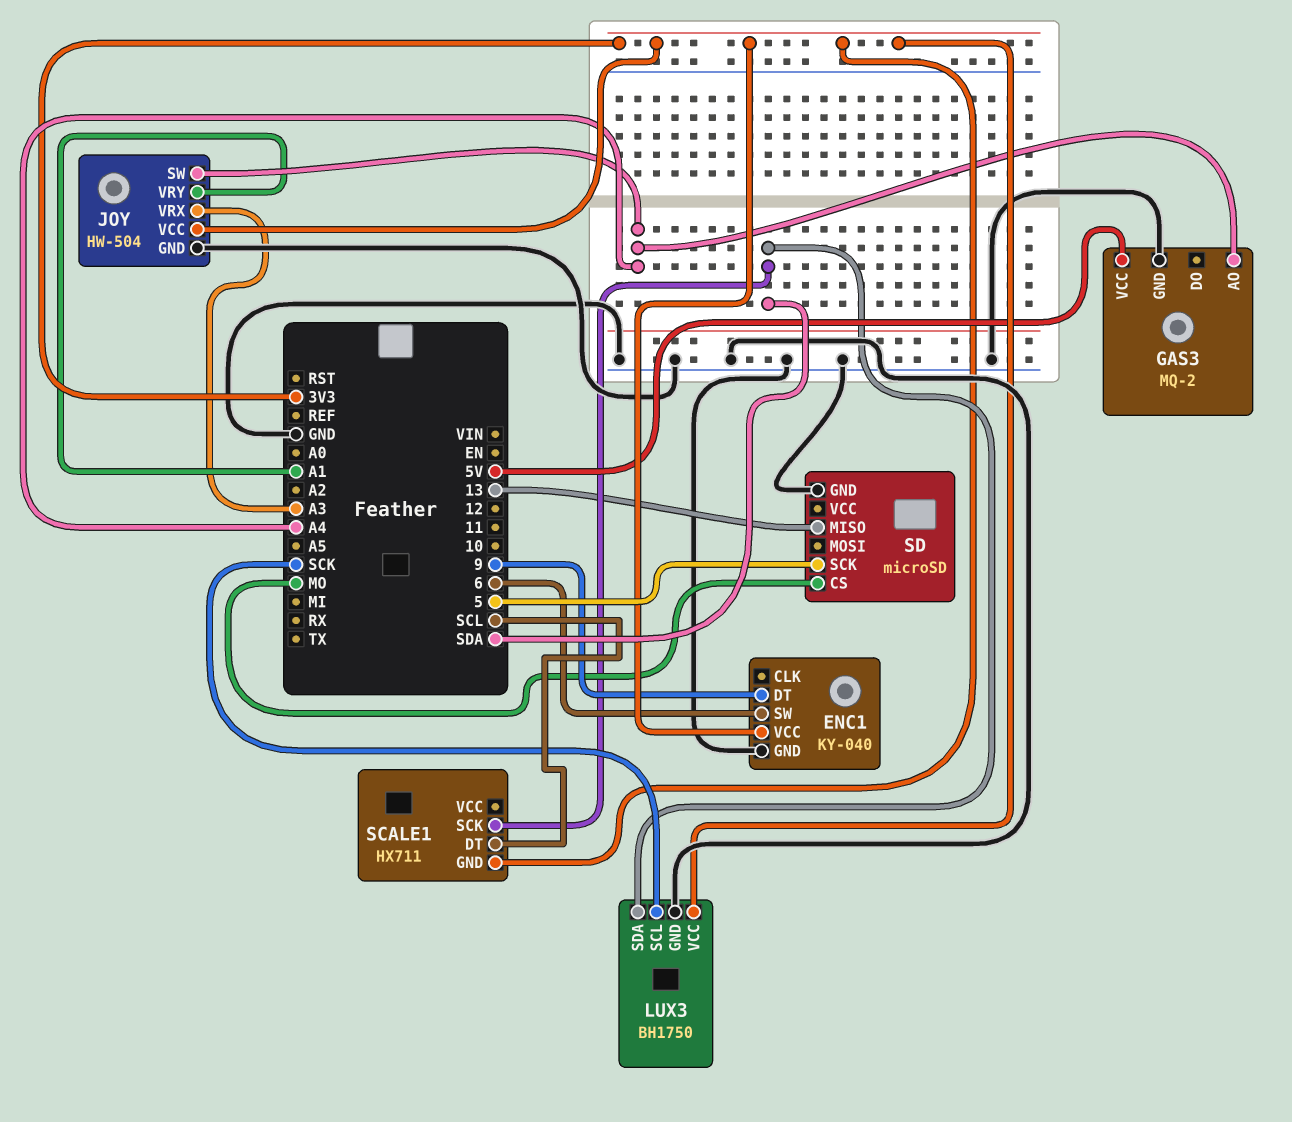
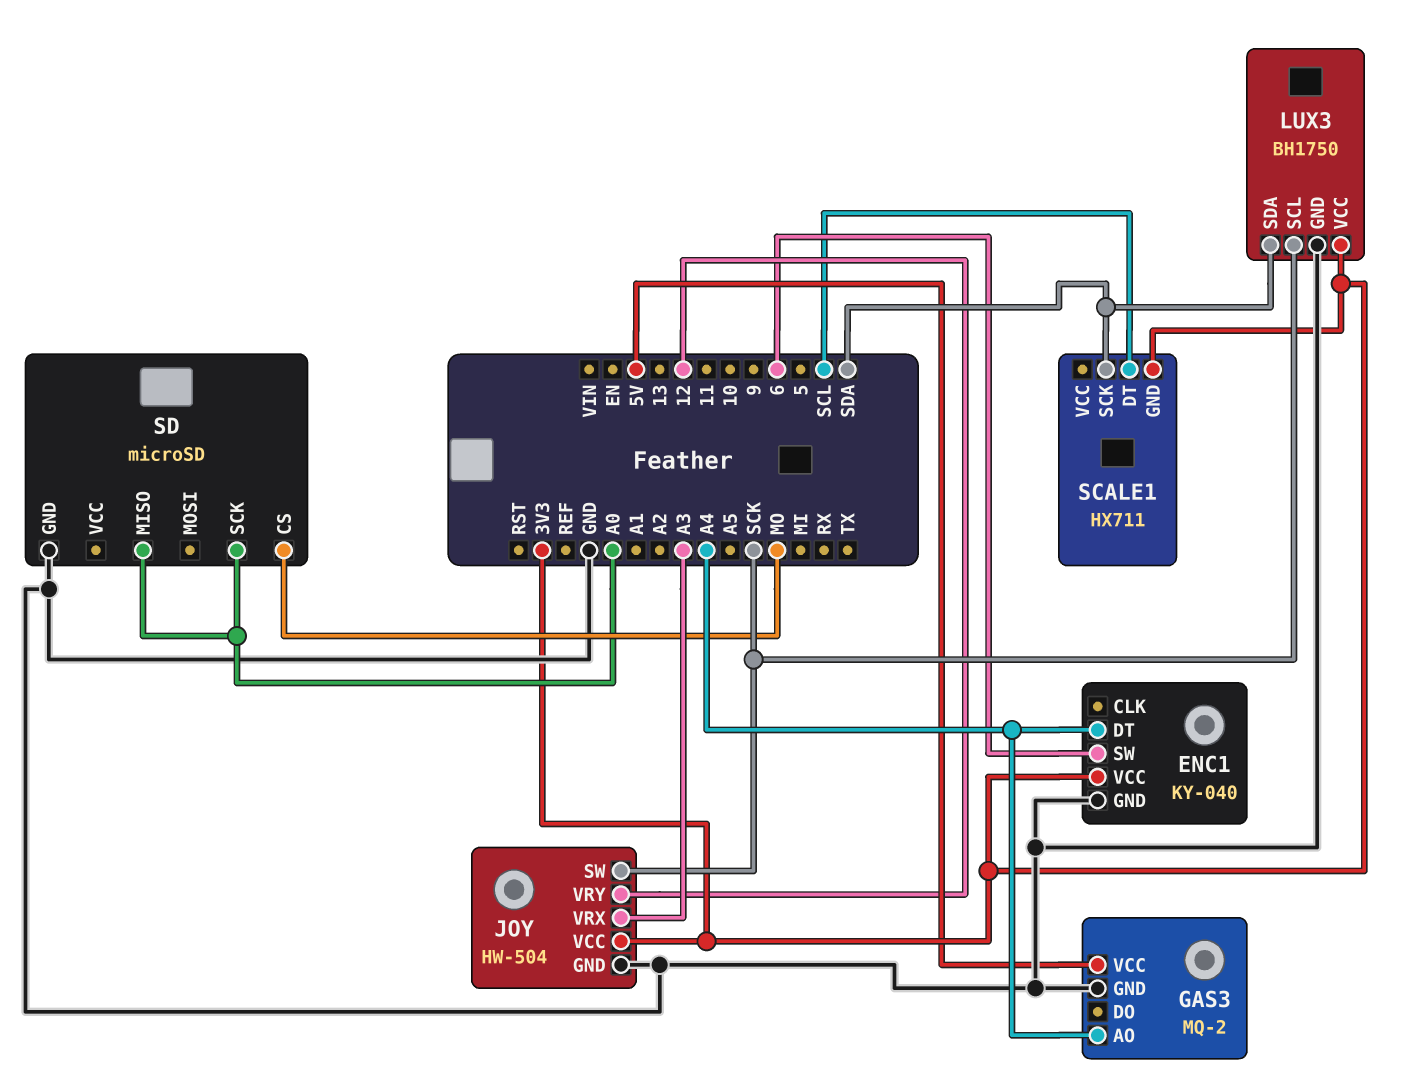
ENC1 pin DT: 9 -> A4
JOY pin SW: A4 -> SCK
JOY pin VRY: A1 -> 12
SD pin MISO: 13 -> A0
SD pin SCK: 5 -> A0

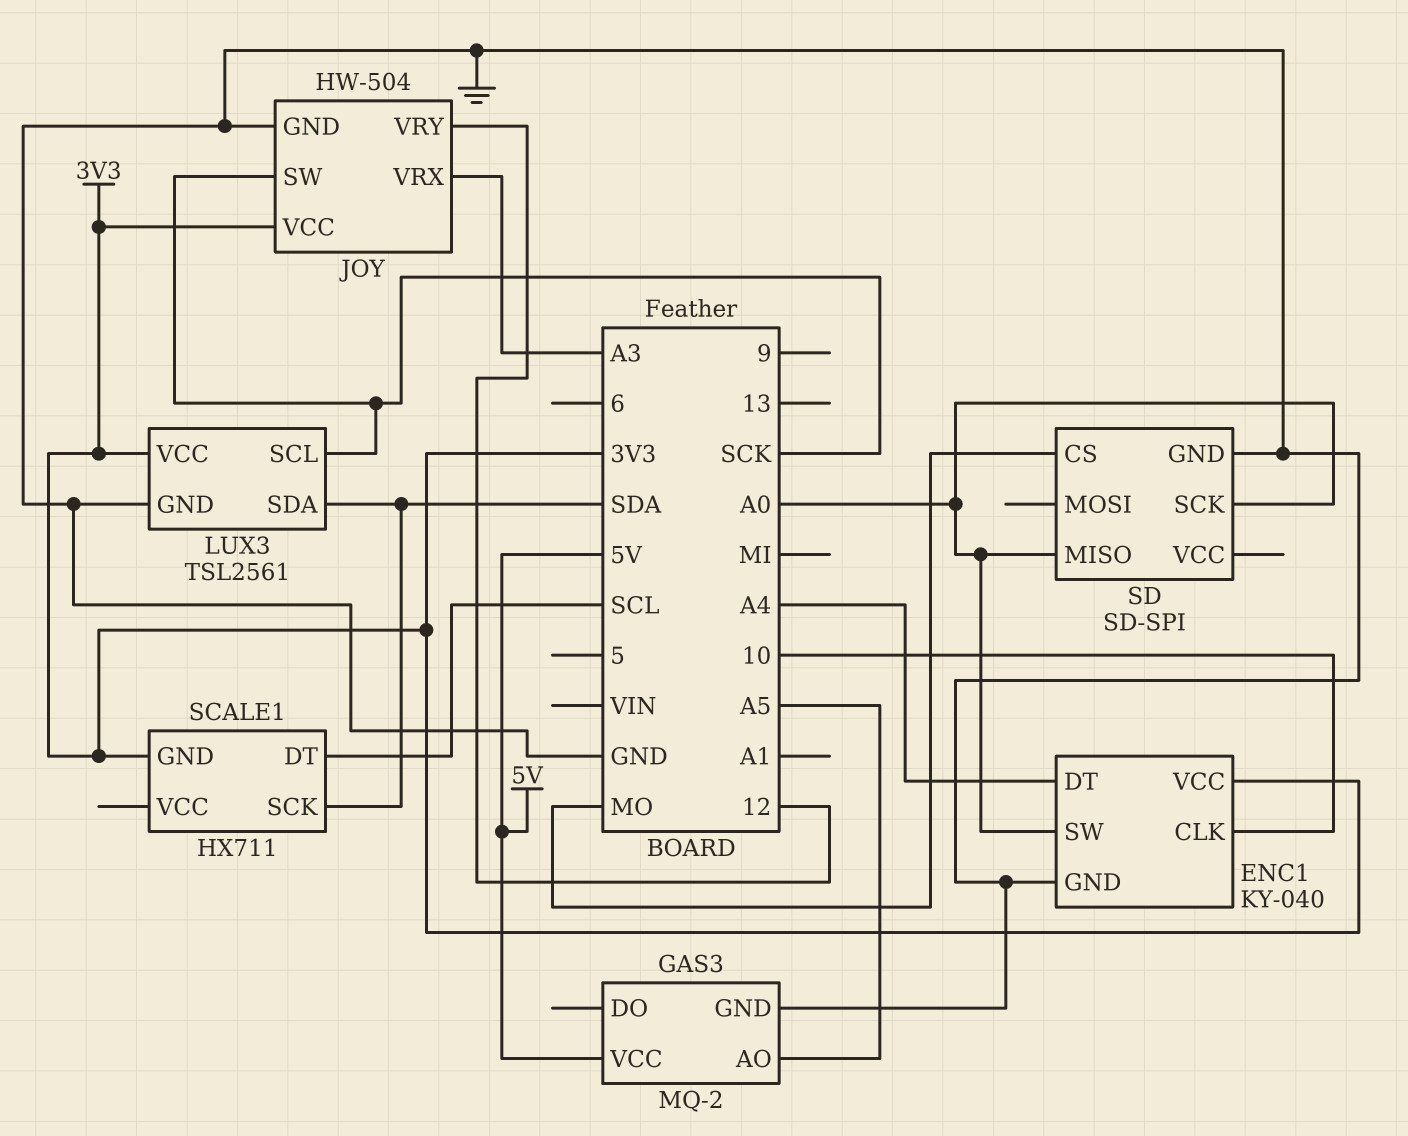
ENC1 pin CLK: none -> 10
ENC1 pin SW: 6 -> A0
GAS3 pin AO: A4 -> A5
LUX3: BH1750 -> TSL2561
SD: microSD -> SD-SPI

